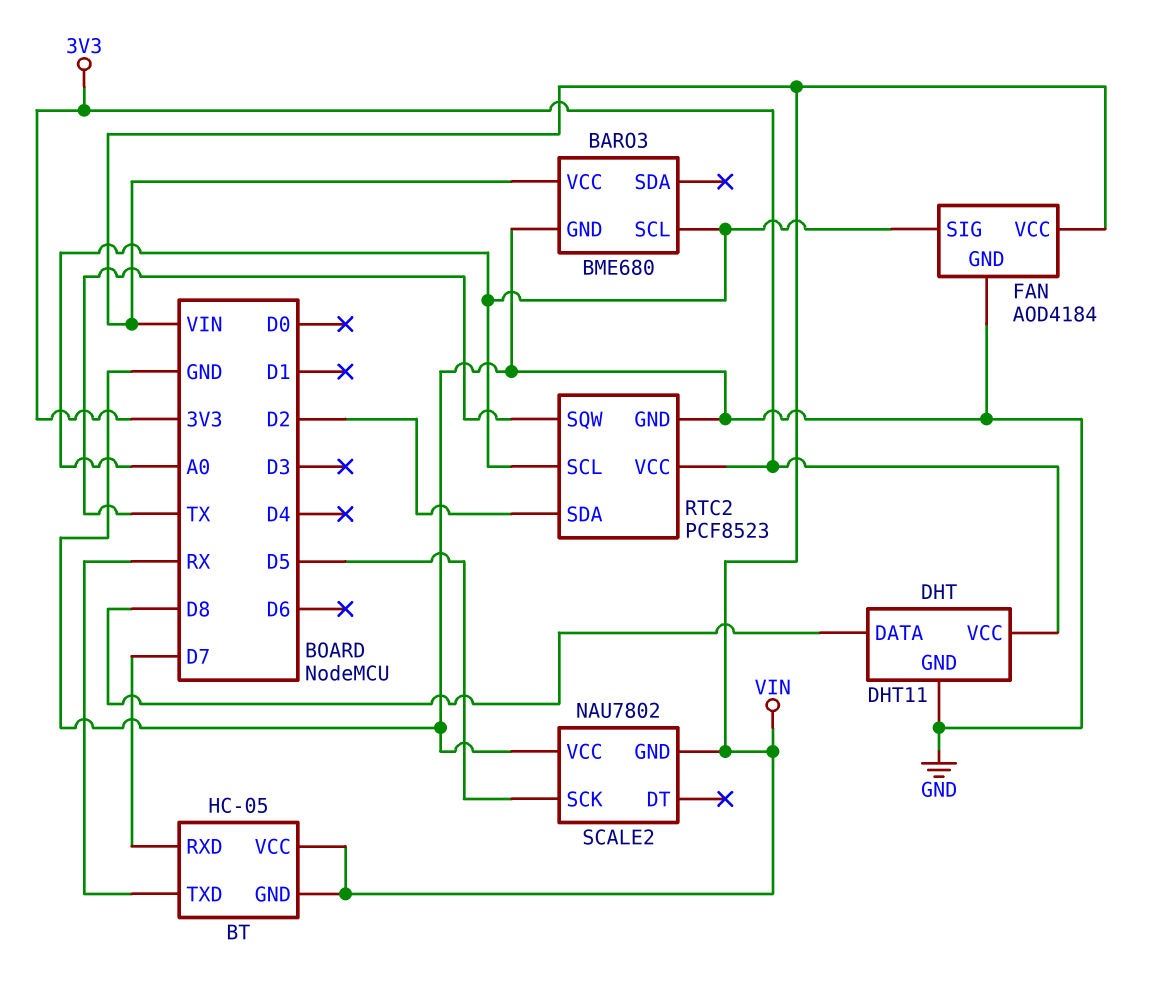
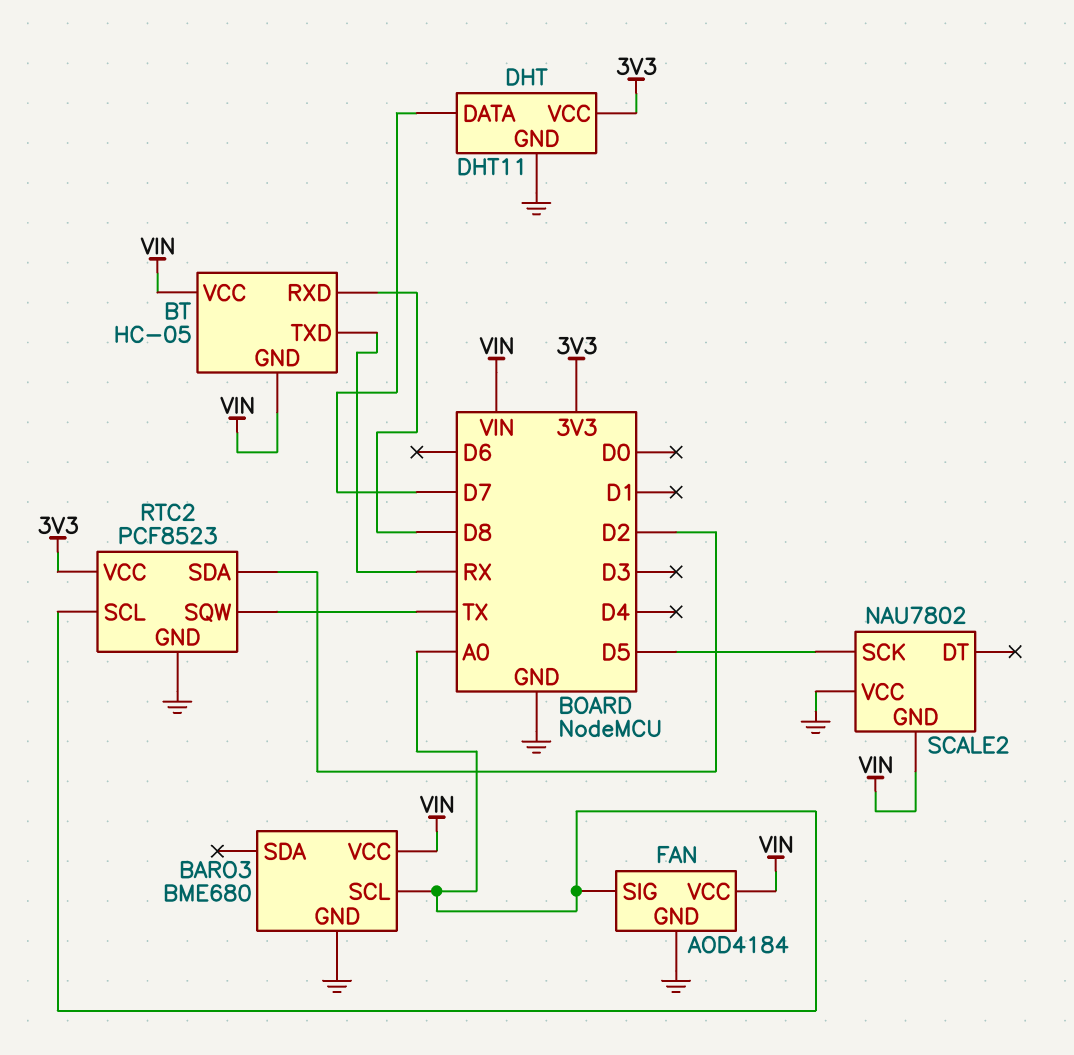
BT pin RXD: D7 -> D8
DHT pin DATA: D8 -> D7

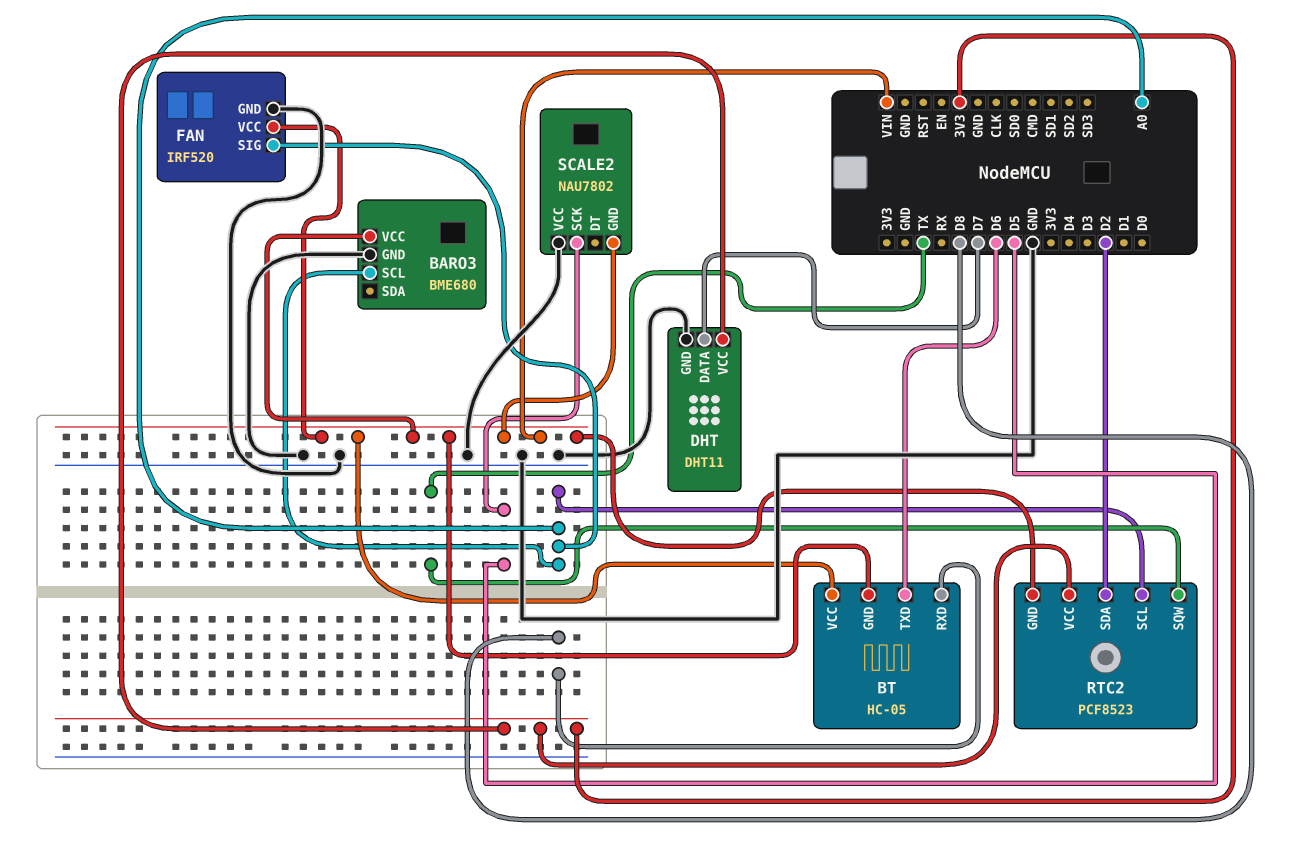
BT pin TXD: RX -> D6
FAN: AOD4184 -> IRF520
RTC2 pin GND: GND -> VIN

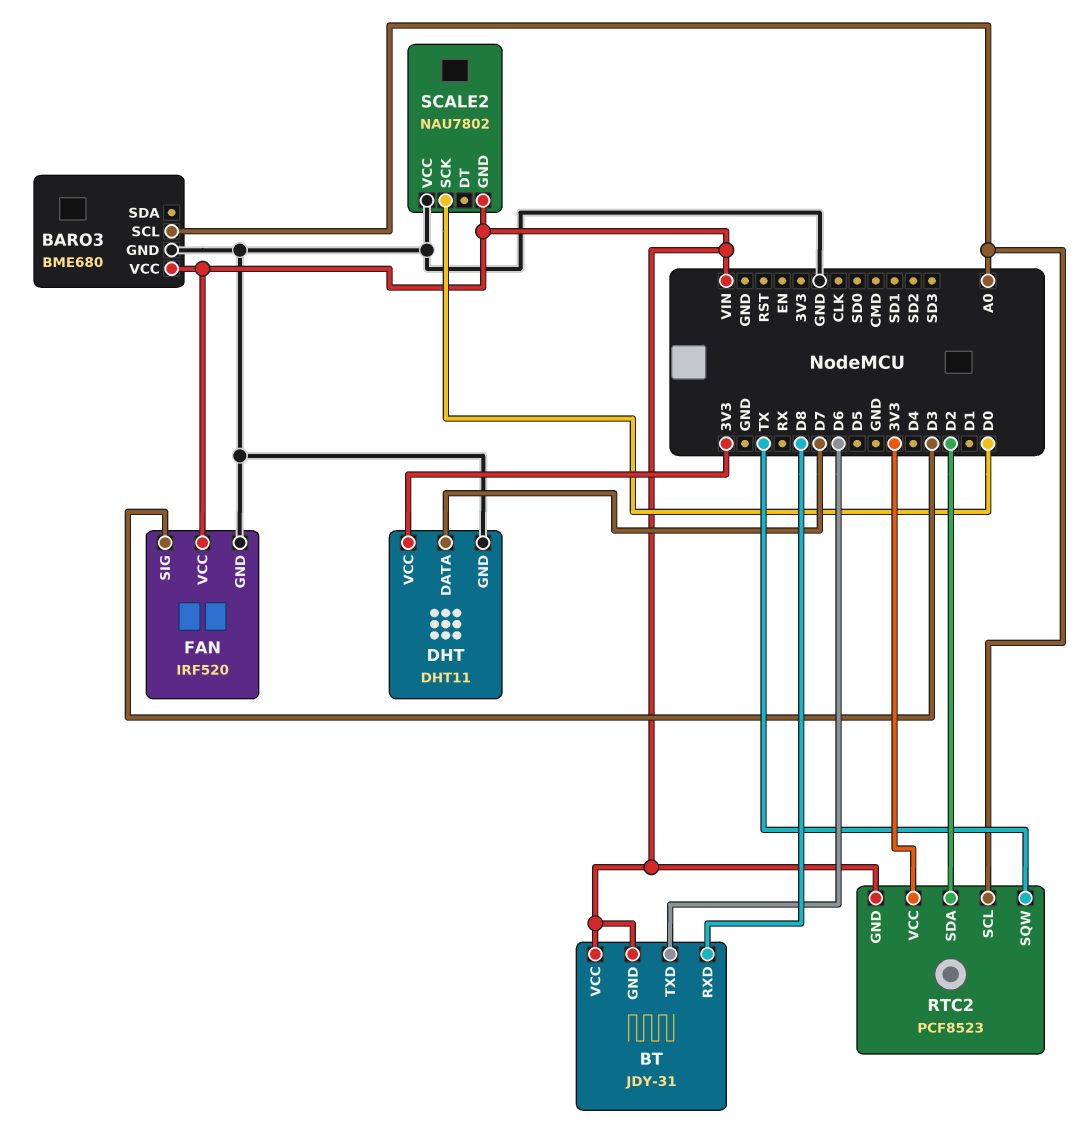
BT: HC-05 -> JDY-31
FAN pin SIG: A0 -> D3
SCALE2 pin SCK: D5 -> D0

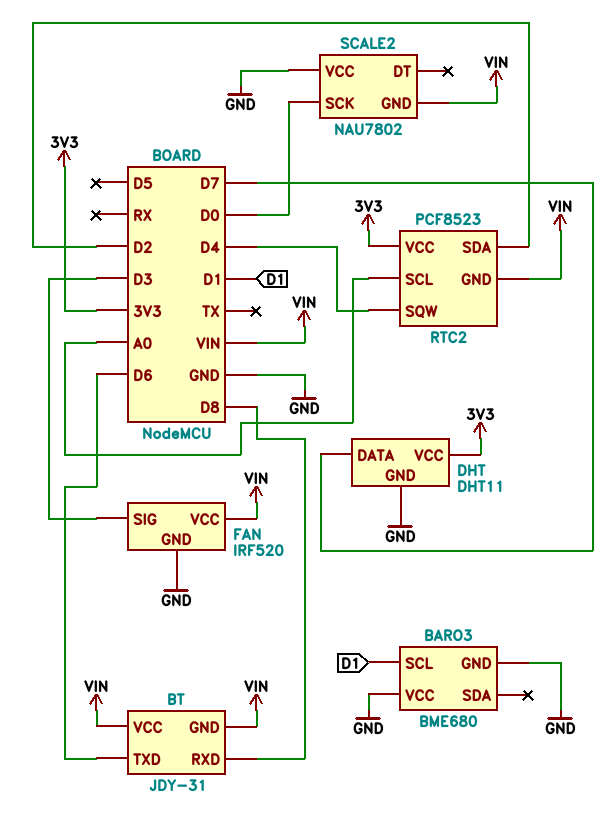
BARO3 pin SCL: A0 -> D1
BARO3 pin VCC: VIN -> GND
RTC2 pin SQW: TX -> D4

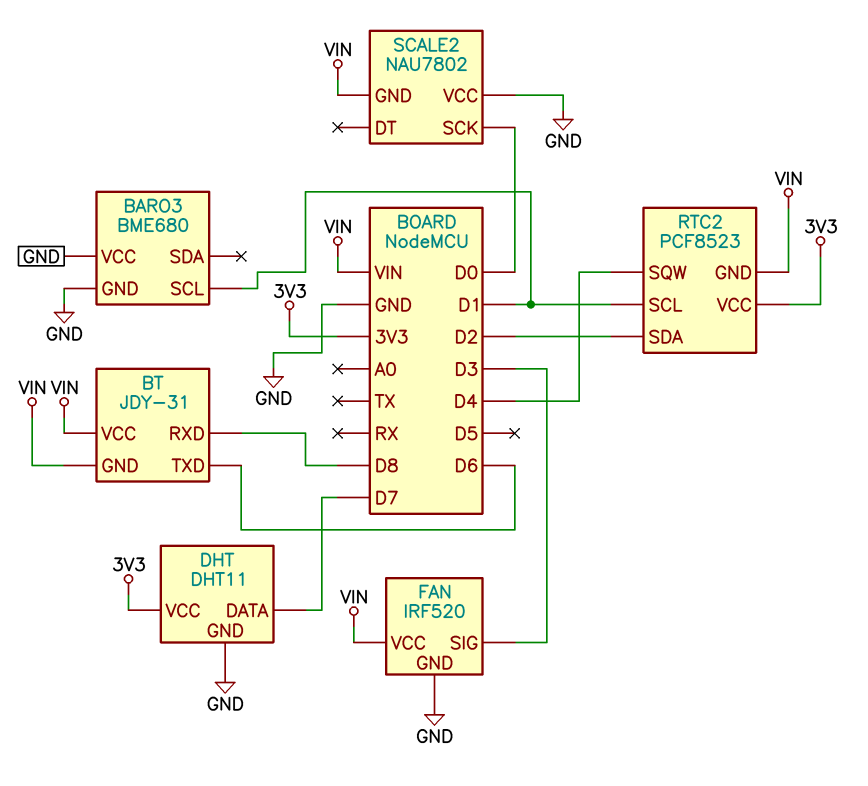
RTC2 pin SCL: A0 -> D1

